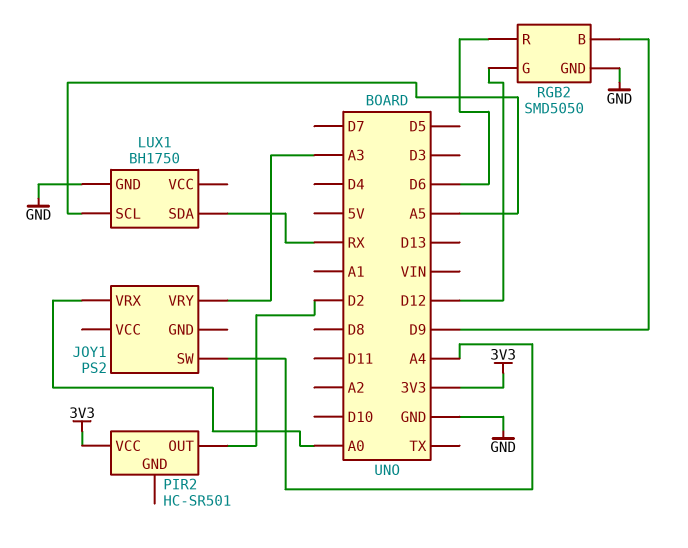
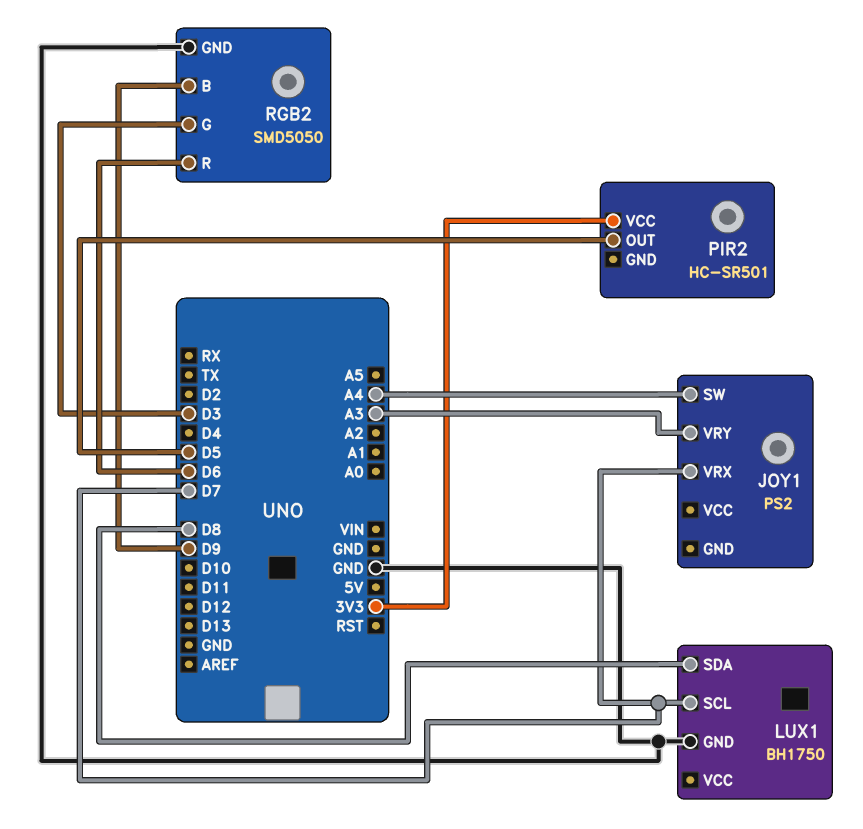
JOY1 pin VRX: A0 -> D7
LUX1 pin SCL: A5 -> D7
LUX1 pin SDA: RX -> D8
PIR2 pin OUT: D2 -> D5
RGB2 pin G: D12 -> D3

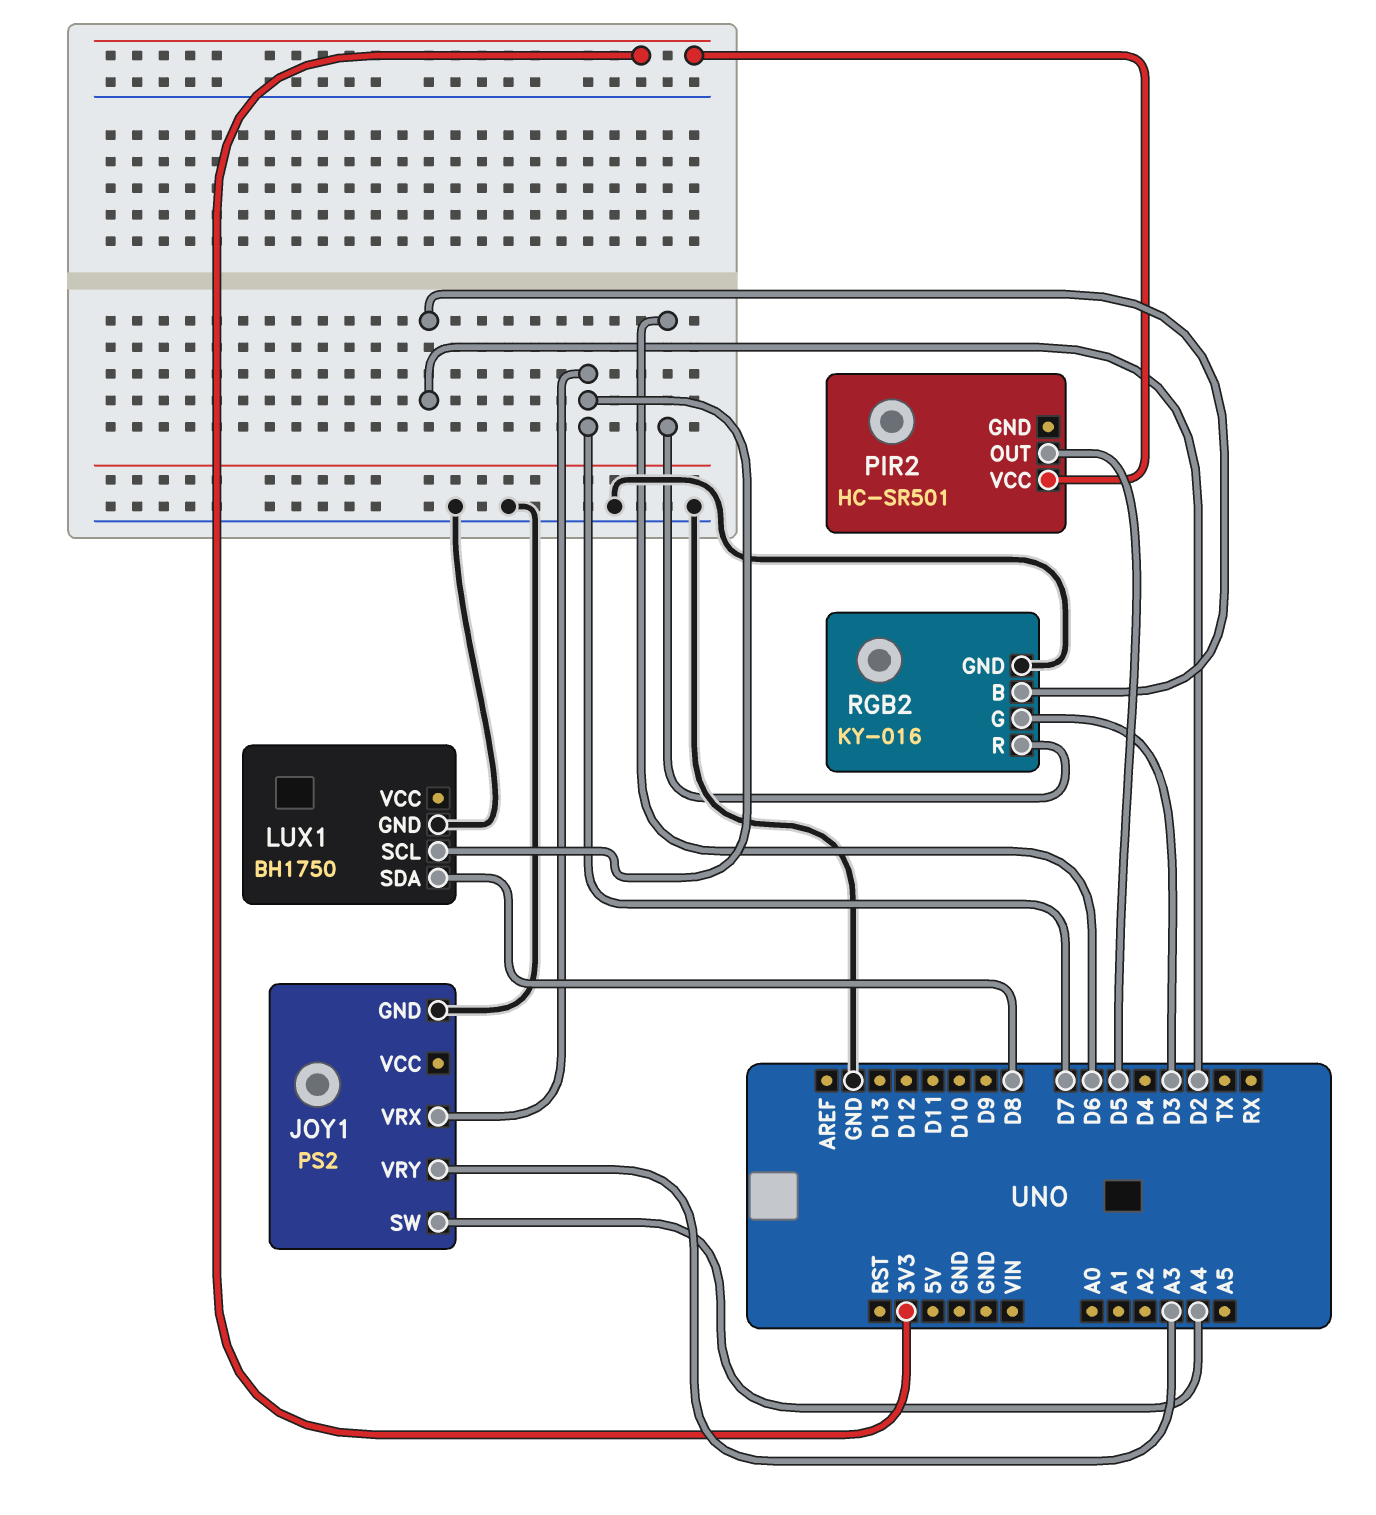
JOY1 pin GND: none -> GND
RGB2: SMD5050 -> KY-016
RGB2 pin B: D9 -> D2

